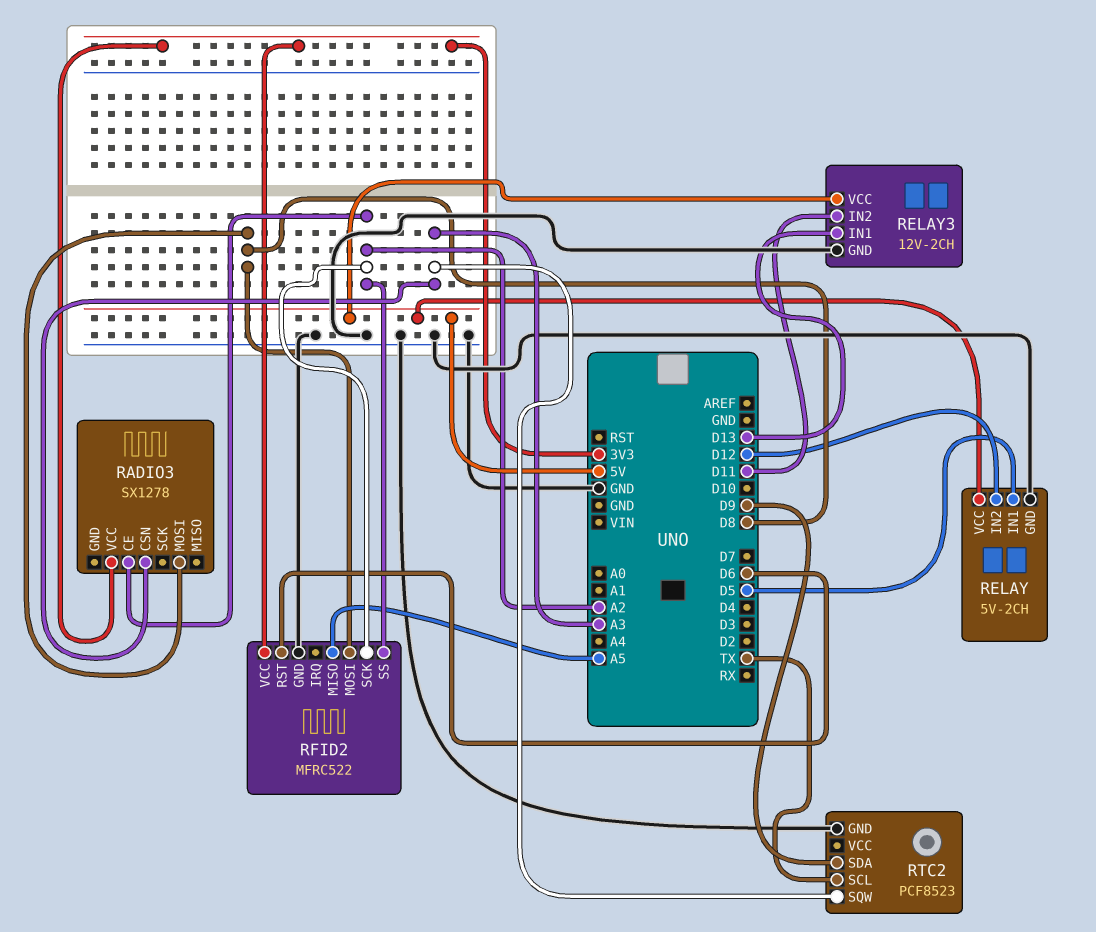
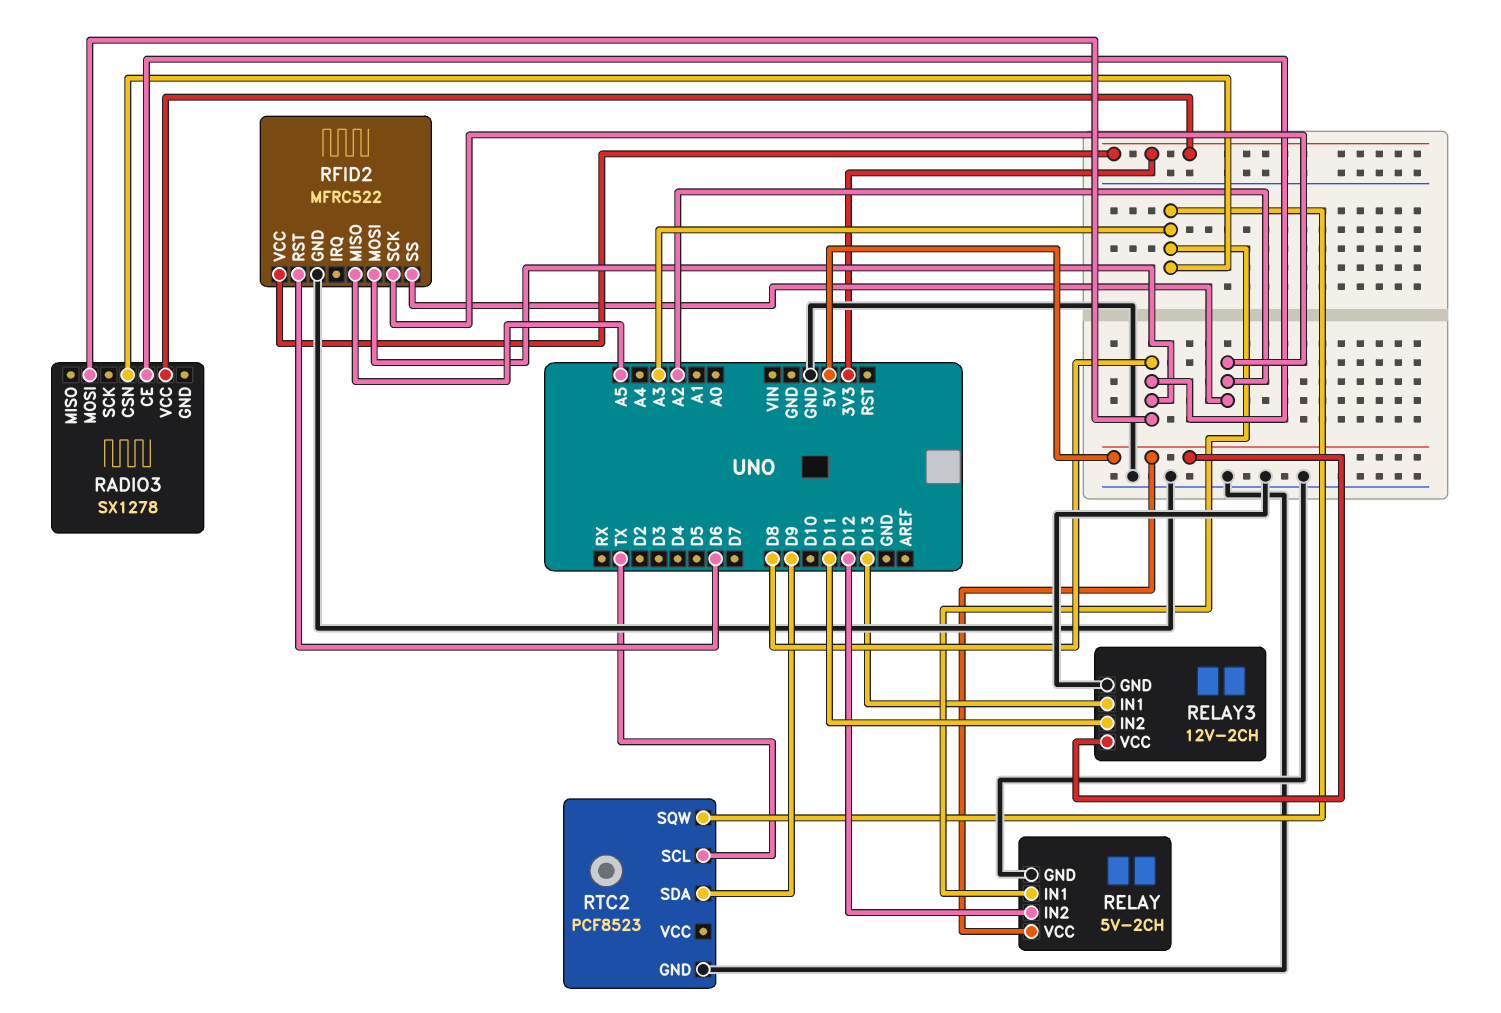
RADIO3 pin CE: A2 -> D8
RELAY pin IN1: D5 -> A3

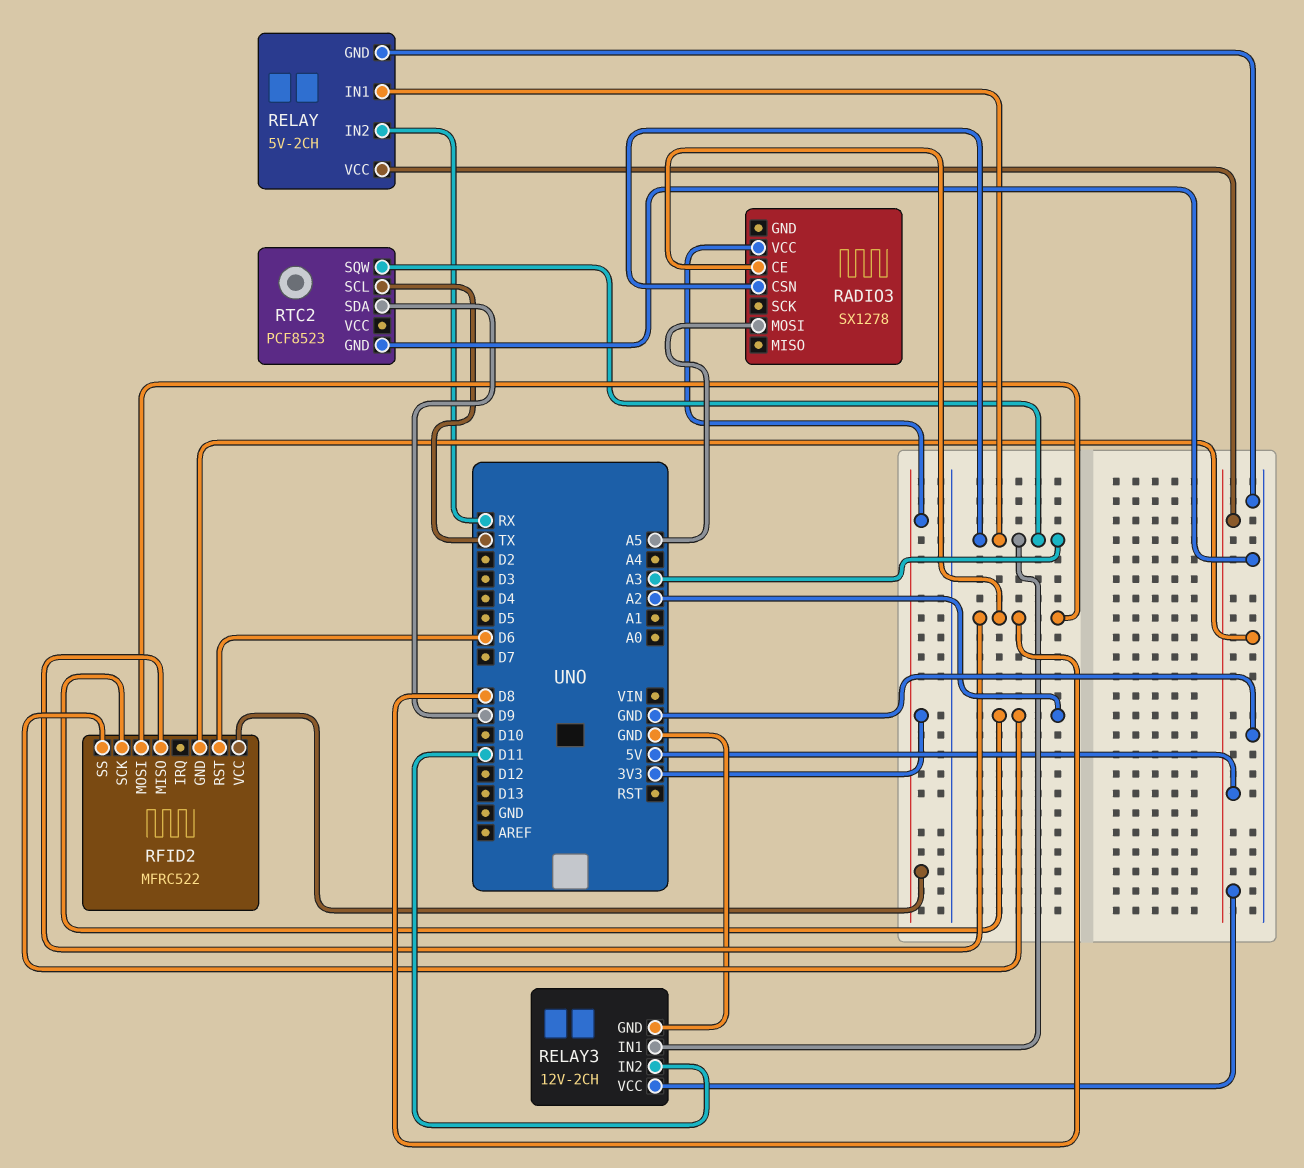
RADIO3 pin MOSI: D8 -> A5
RELAY pin IN2: D12 -> RX
RELAY3 pin IN1: D13 -> A3
RFID2 pin MISO: A5 -> D8

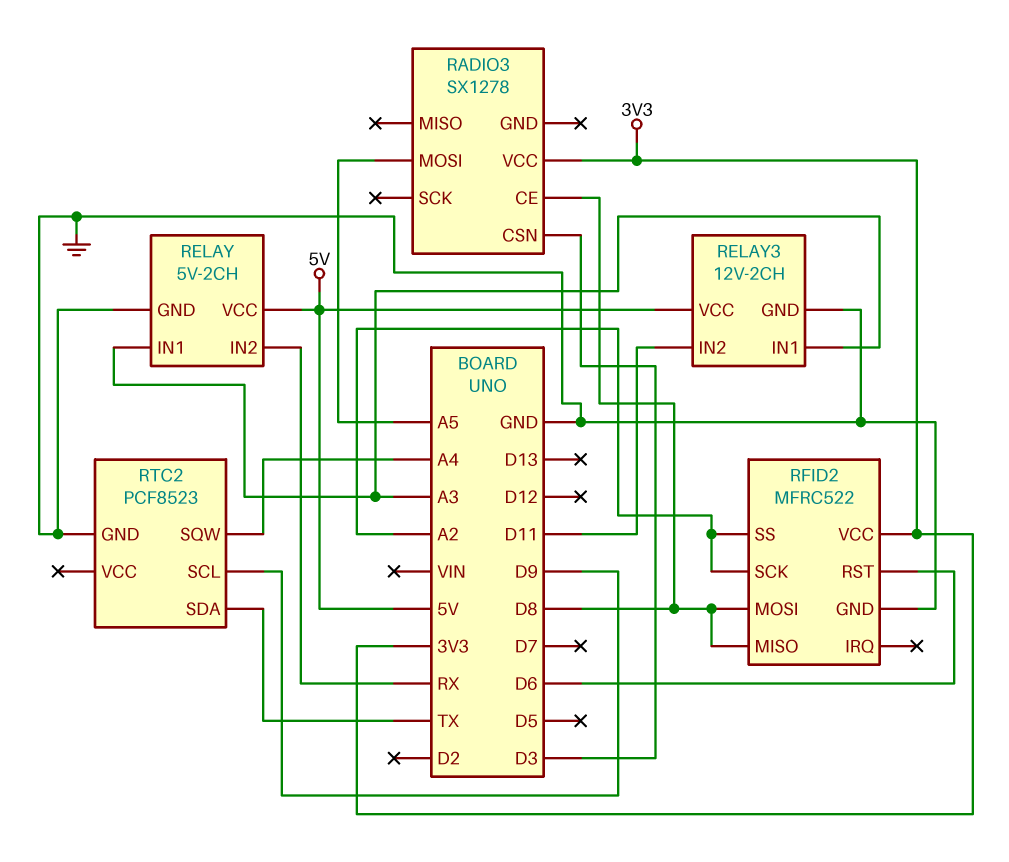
RADIO3 pin CSN: A3 -> D3
RTC2 pin SCL: TX -> D9
RTC2 pin SDA: D9 -> TX
RTC2 pin SQW: A3 -> A4

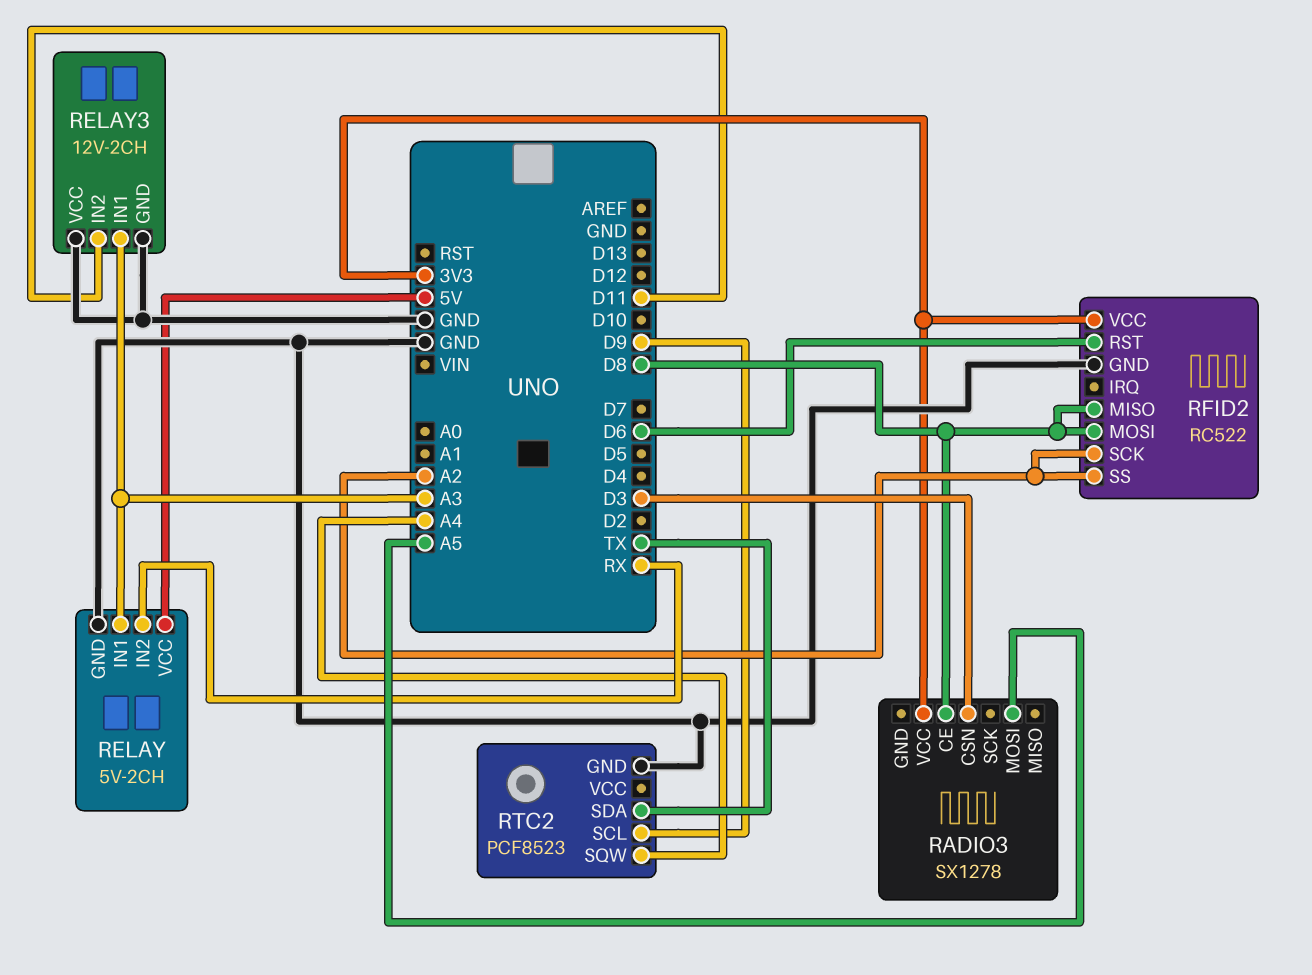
RELAY3 pin VCC: 5V -> GND
RFID2: MFRC522 -> RC522

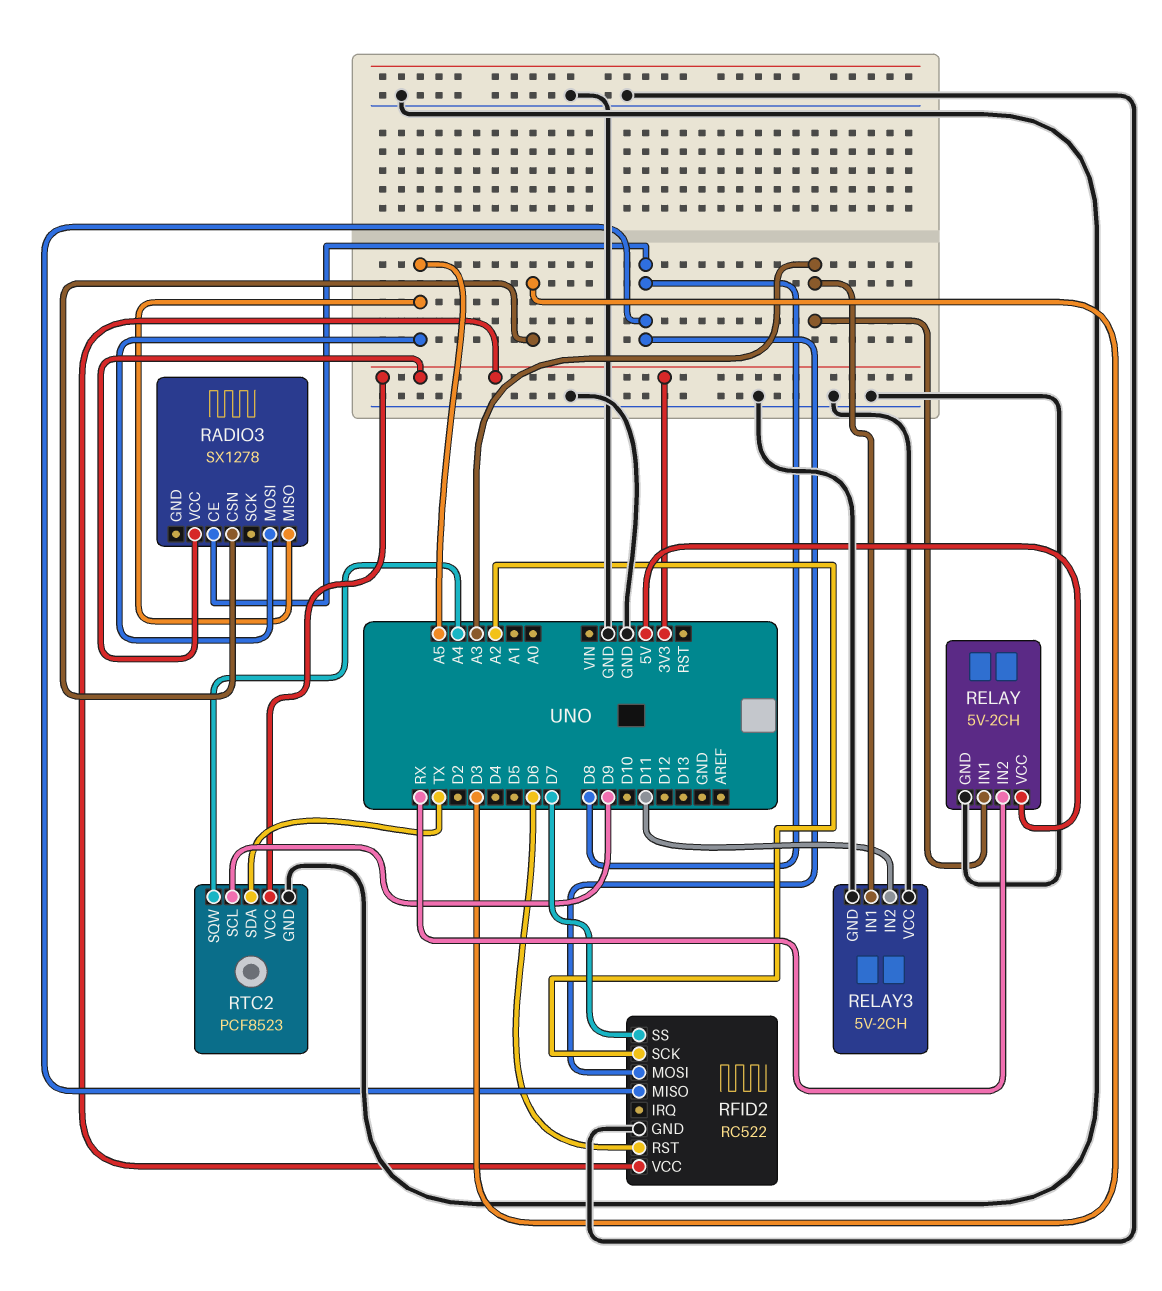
RADIO3 pin MISO: none -> A5
RELAY3: 12V-2CH -> 5V-2CH
RFID2 pin SS: A2 -> D7
RTC2 pin VCC: none -> 3V3

